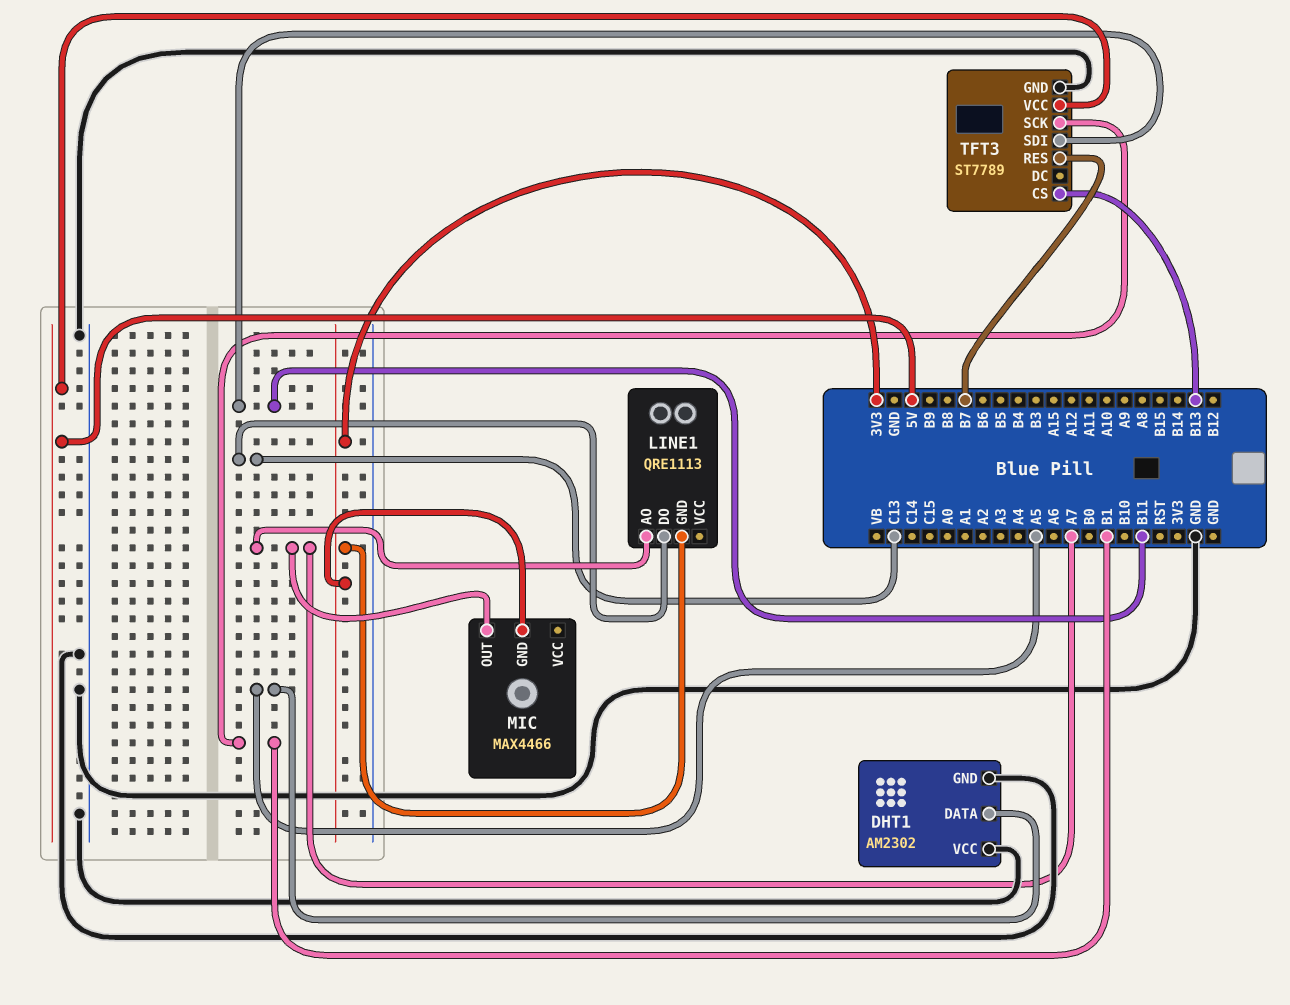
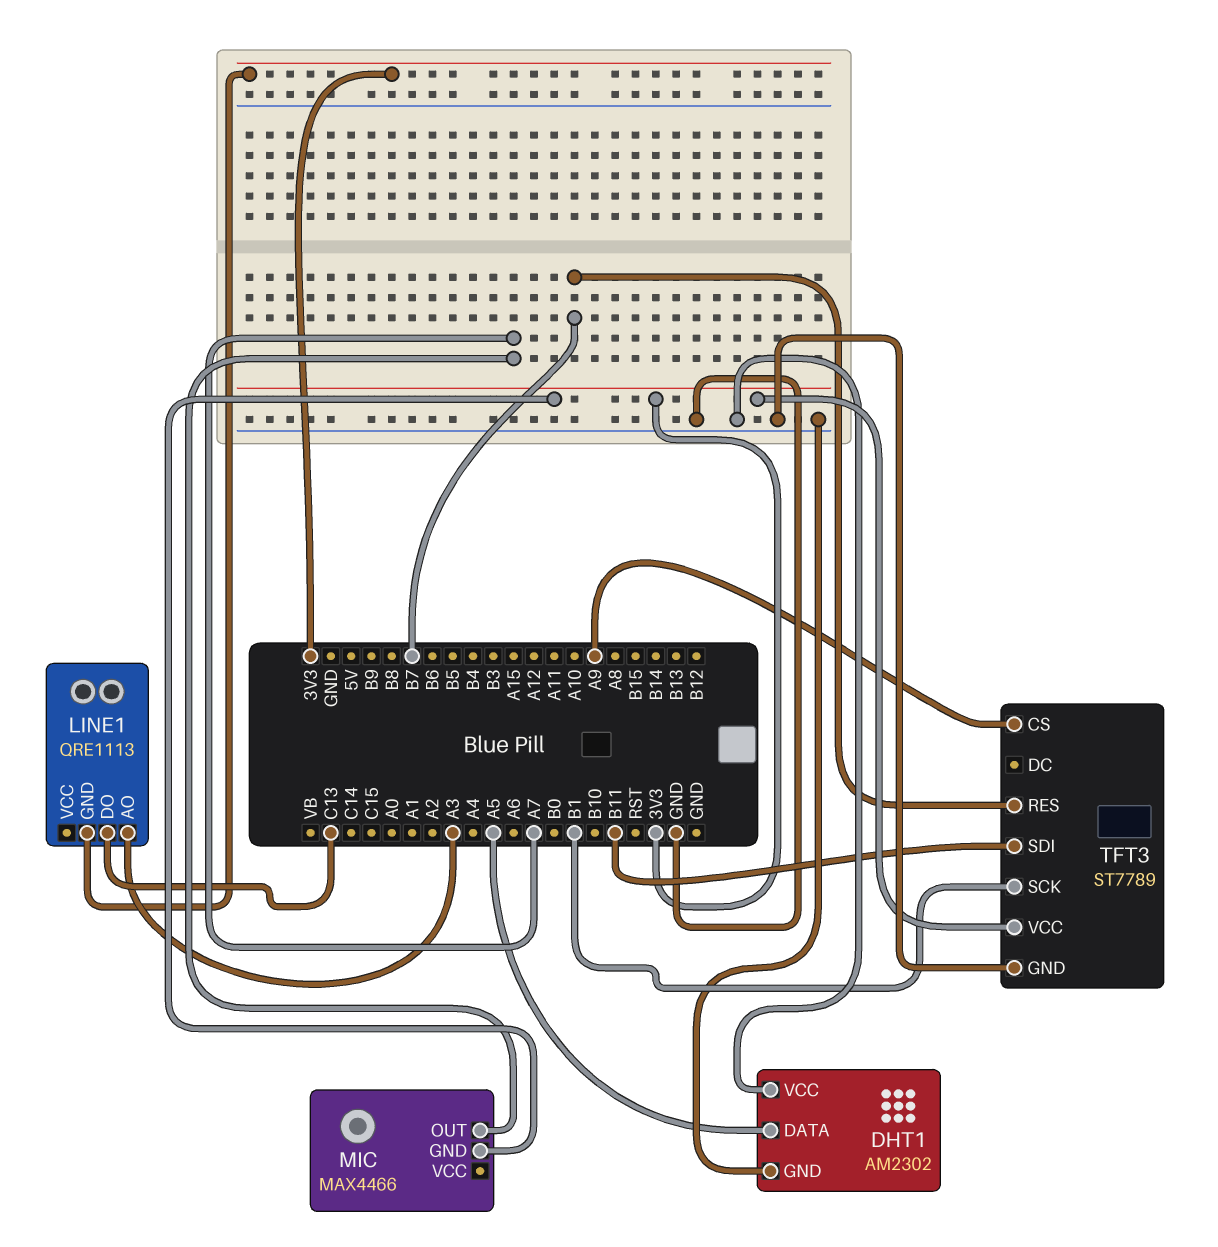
LINE1 pin AO: A7 -> A3
TFT3 pin CS: B13 -> A9
TFT3 pin VCC: 5V -> 3V3

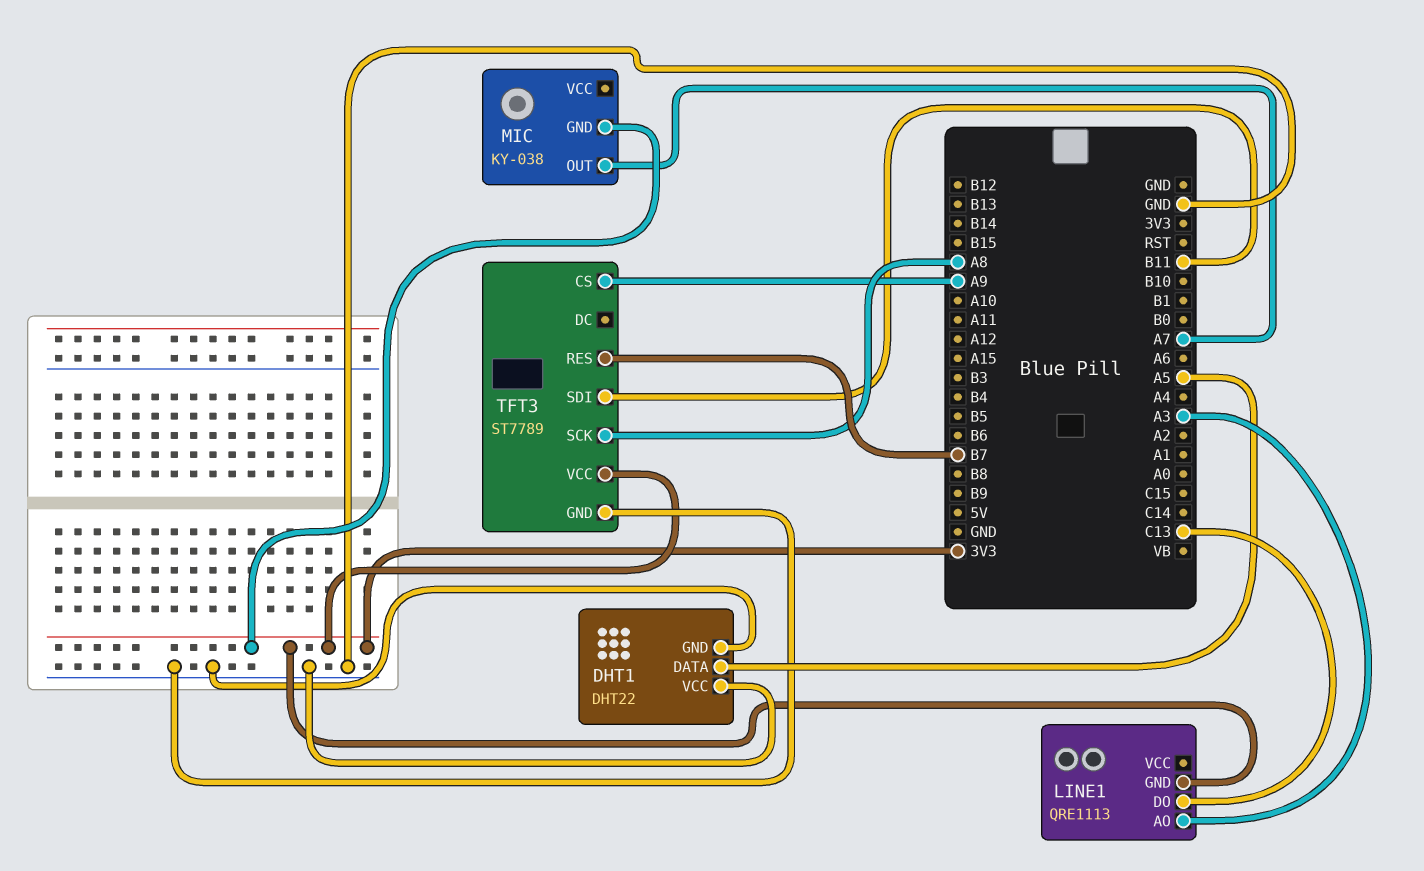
DHT1: AM2302 -> DHT22
MIC: MAX4466 -> KY-038
TFT3 pin SCK: B1 -> A8

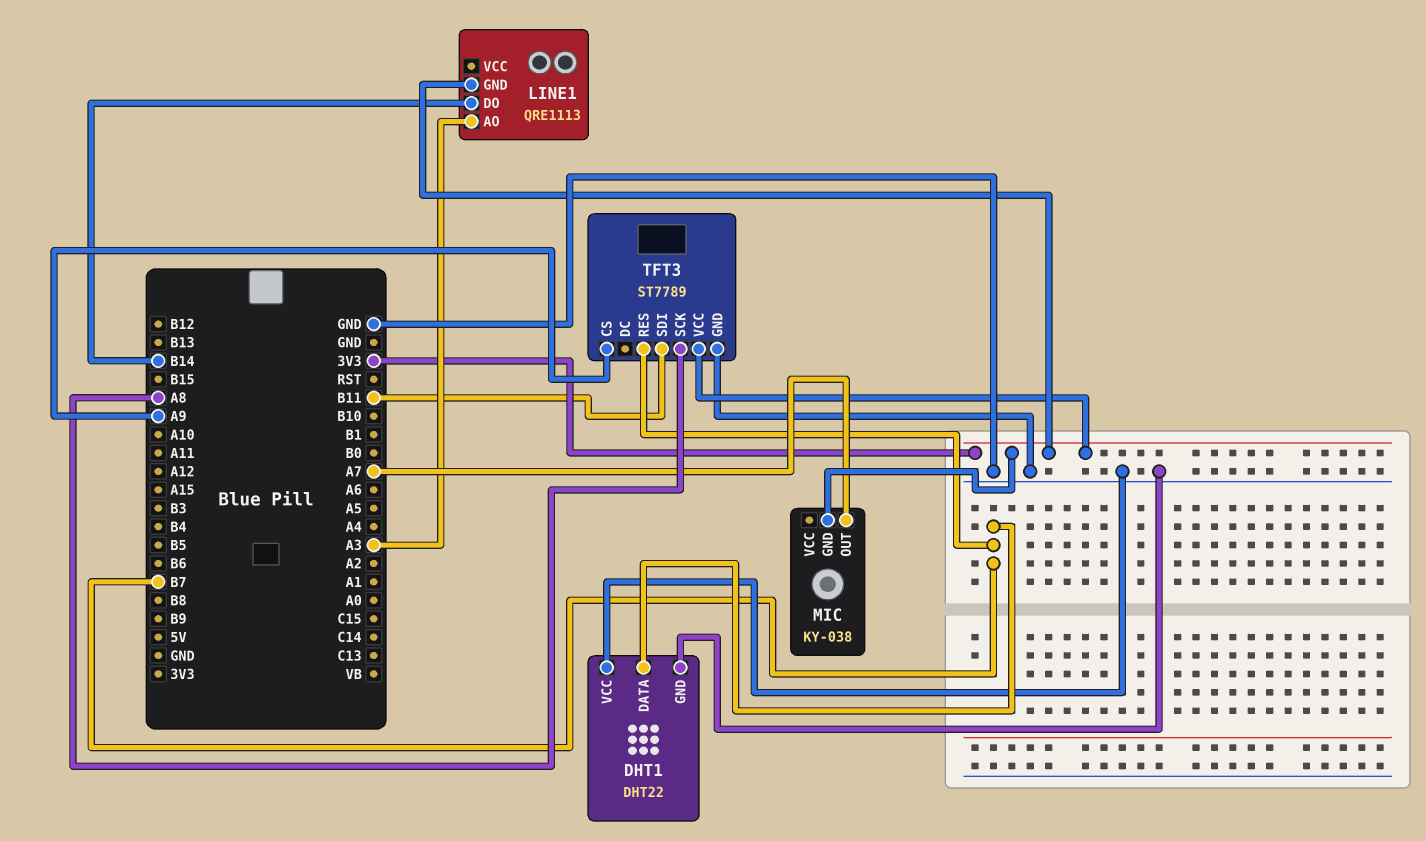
DHT1 pin DATA: A5 -> B7
LINE1 pin DO: C13 -> B14

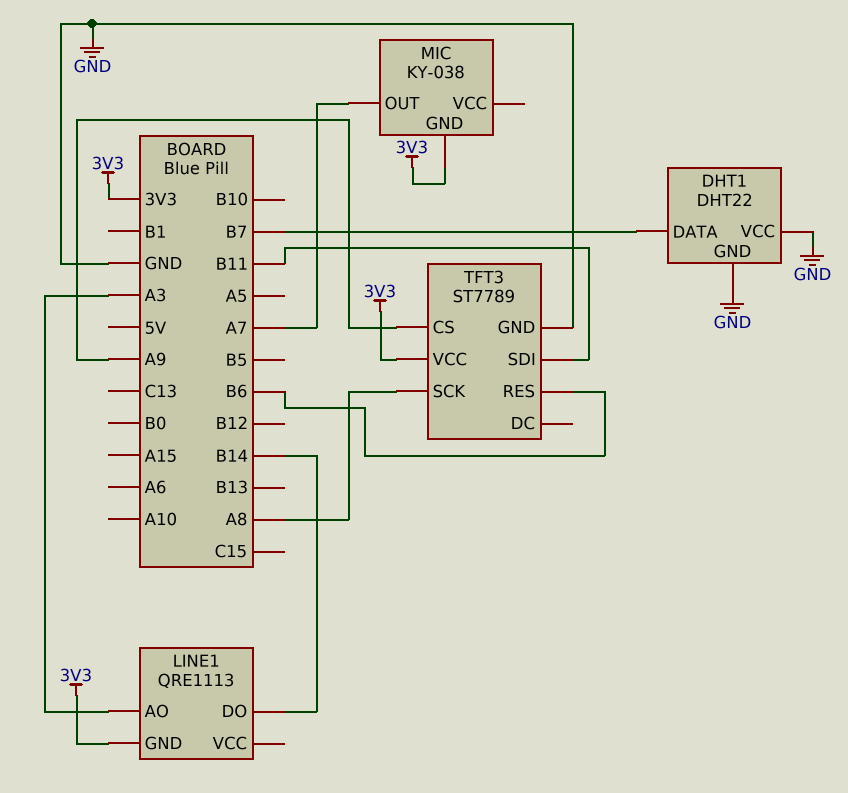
TFT3 pin RES: B7 -> B6

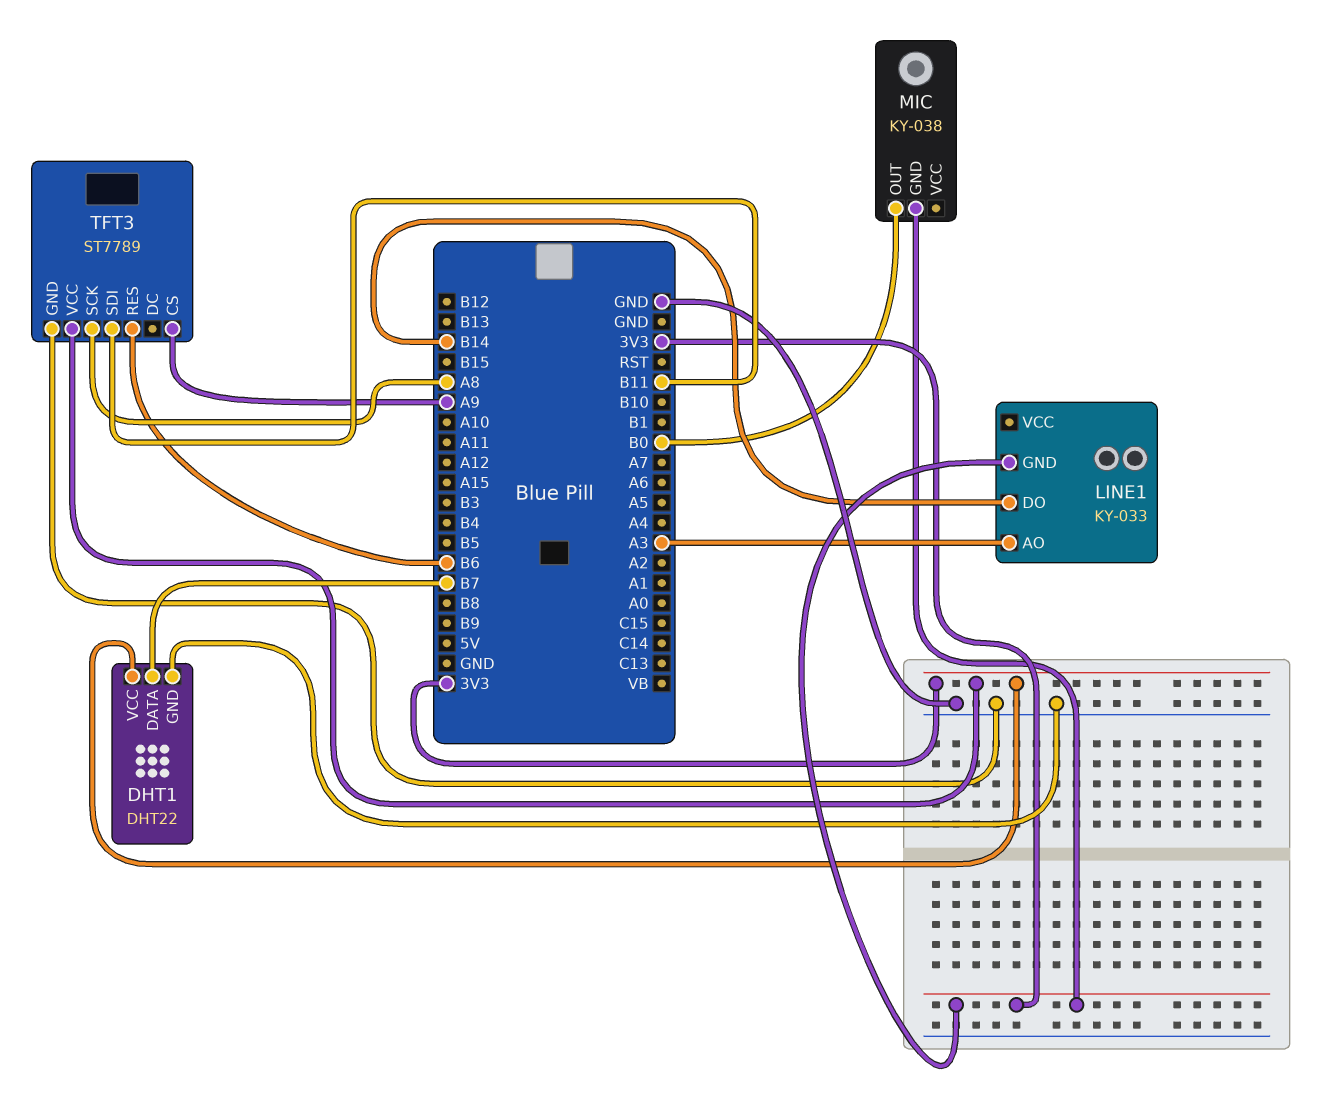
DHT1 pin VCC: GND -> 3V3
LINE1: QRE1113 -> KY-033
MIC pin OUT: A7 -> B0

